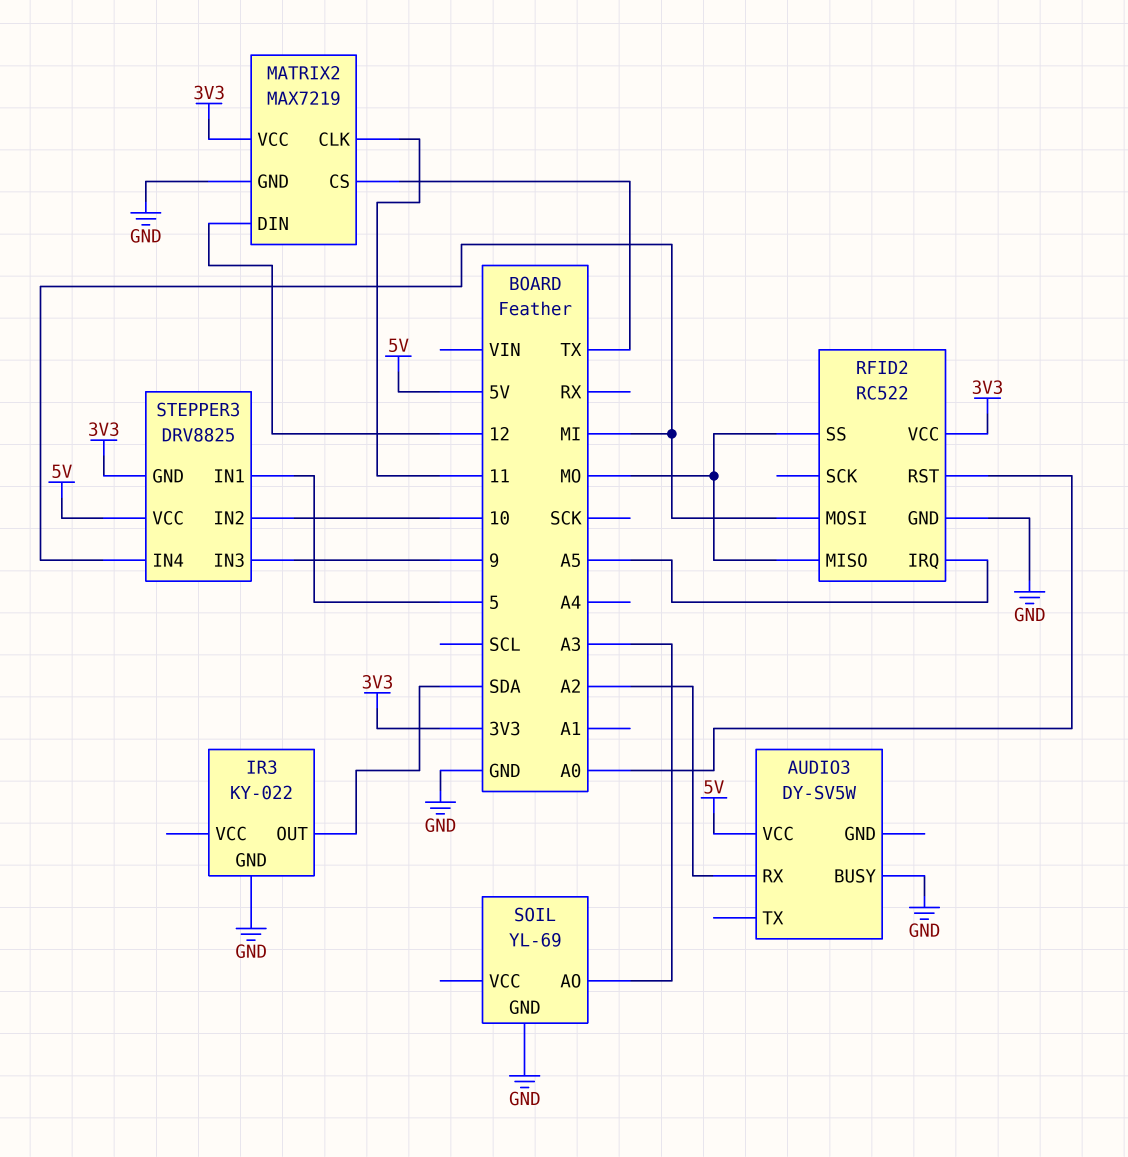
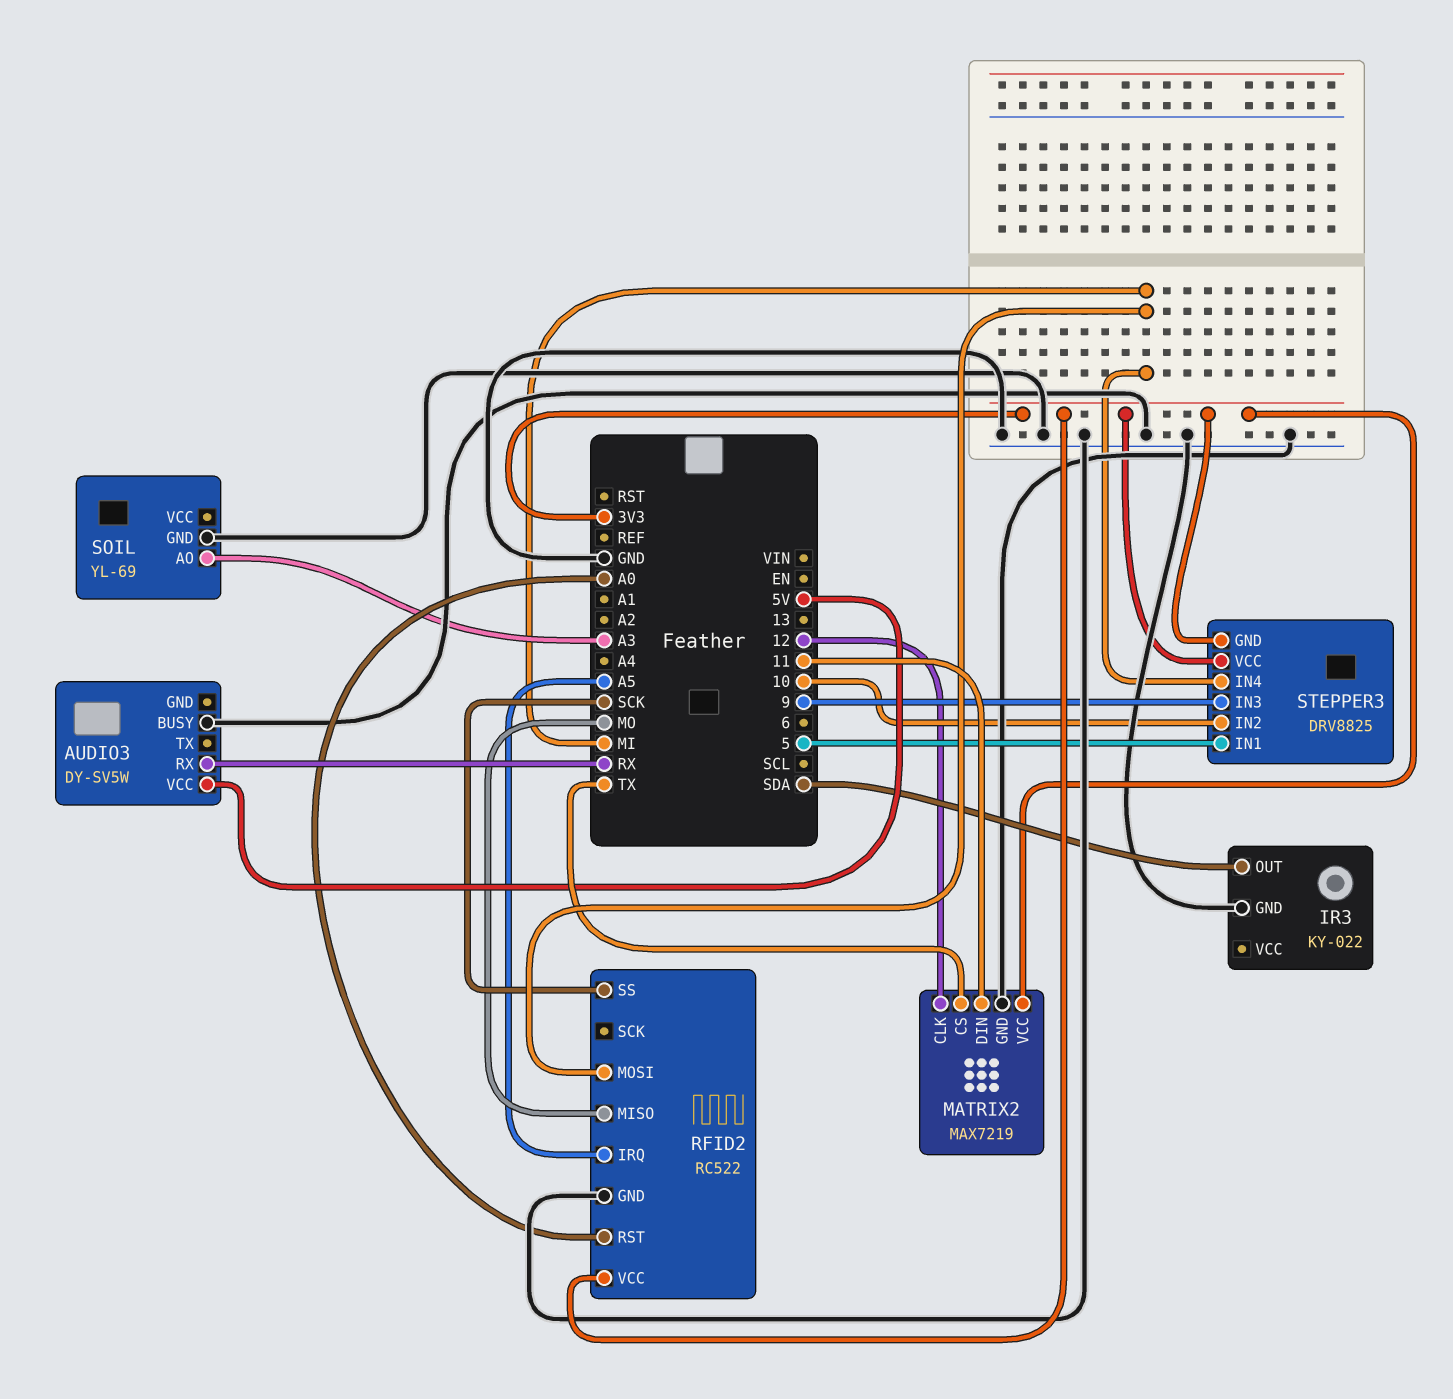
AUDIO3 pin RX: A2 -> RX
MATRIX2 pin CLK: 11 -> 12
MATRIX2 pin DIN: 12 -> 11
RFID2 pin SS: MO -> SCK
STEPPER3 pin VCC: 5V -> 3V3

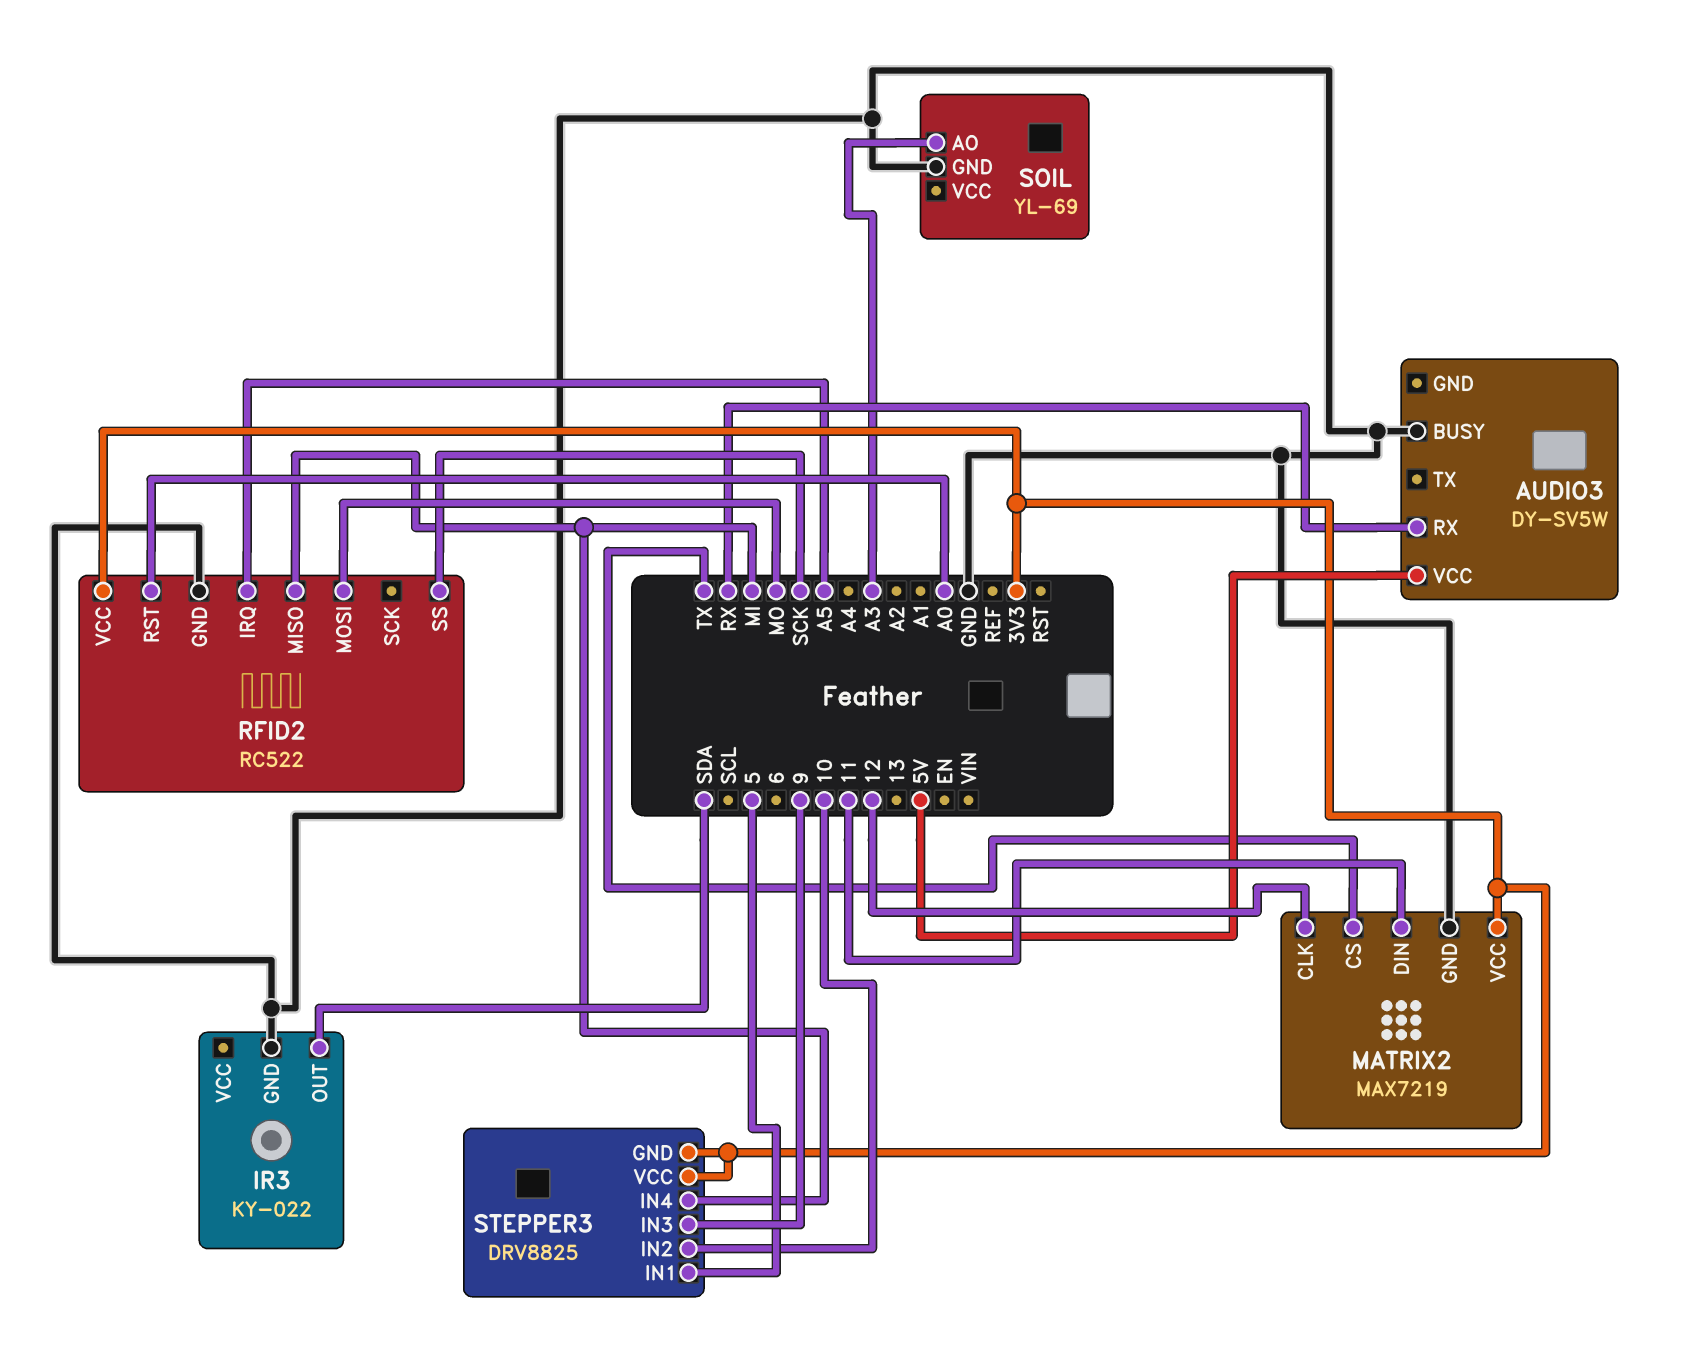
RFID2 pin MISO: MO -> MI
RFID2 pin MOSI: MI -> MO

